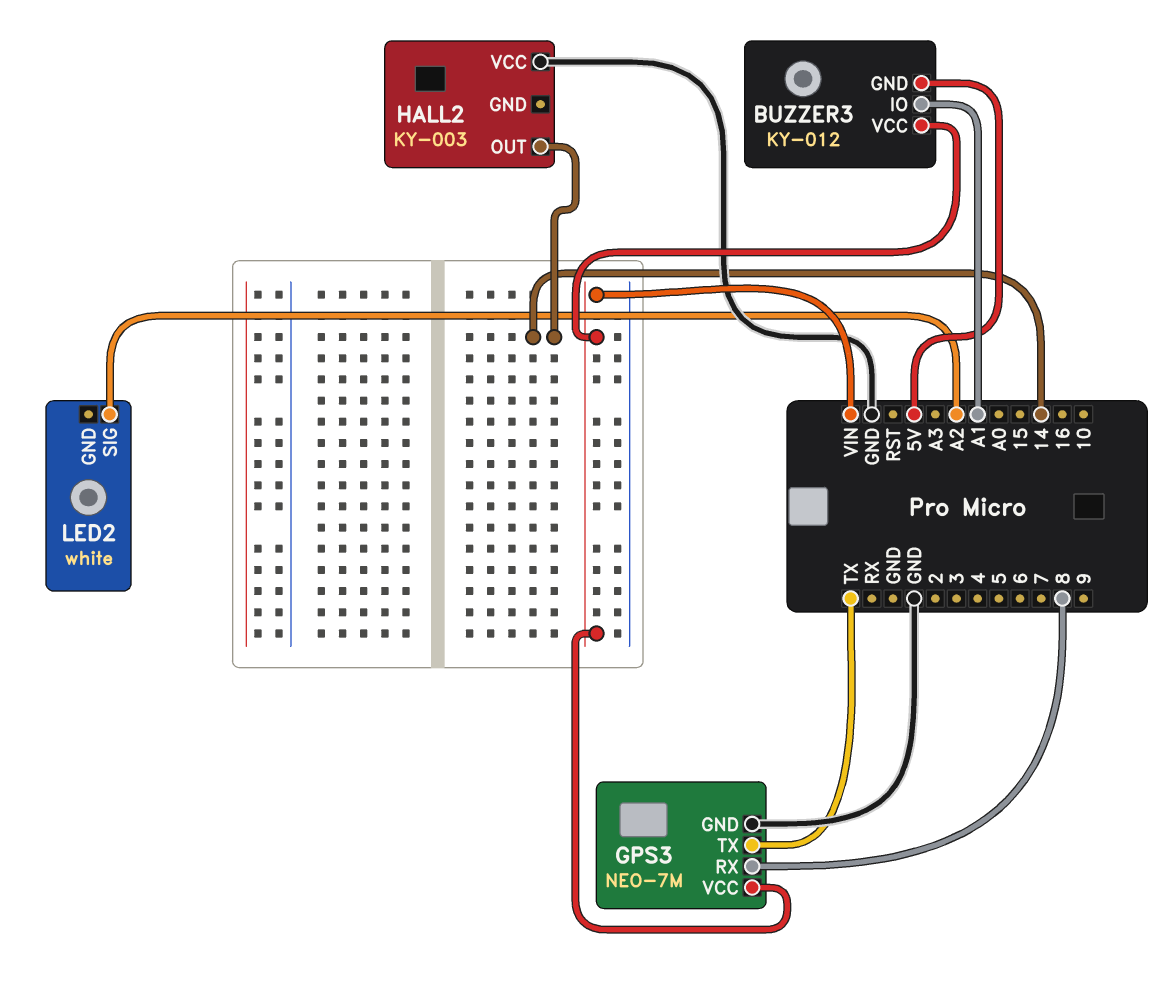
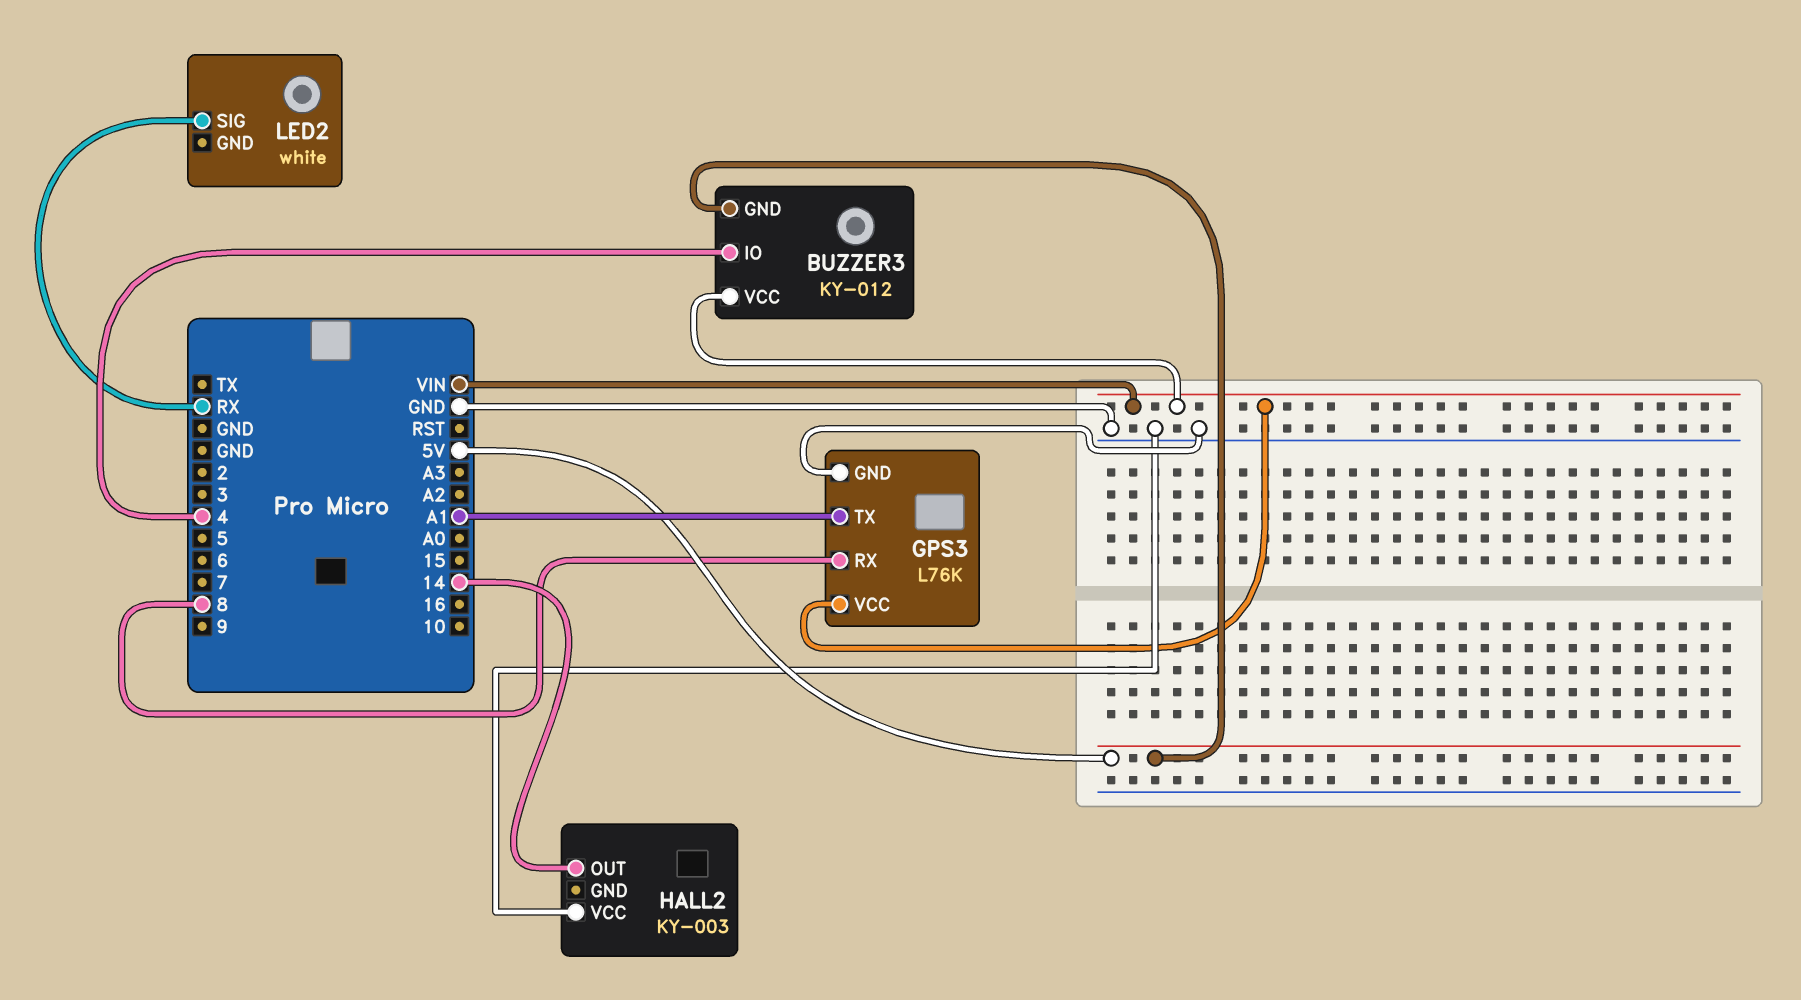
BUZZER3 pin IO: A1 -> 4
GPS3: NEO-7M -> L76K
GPS3 pin TX: TX -> A1
LED2 pin SIG: A2 -> RX

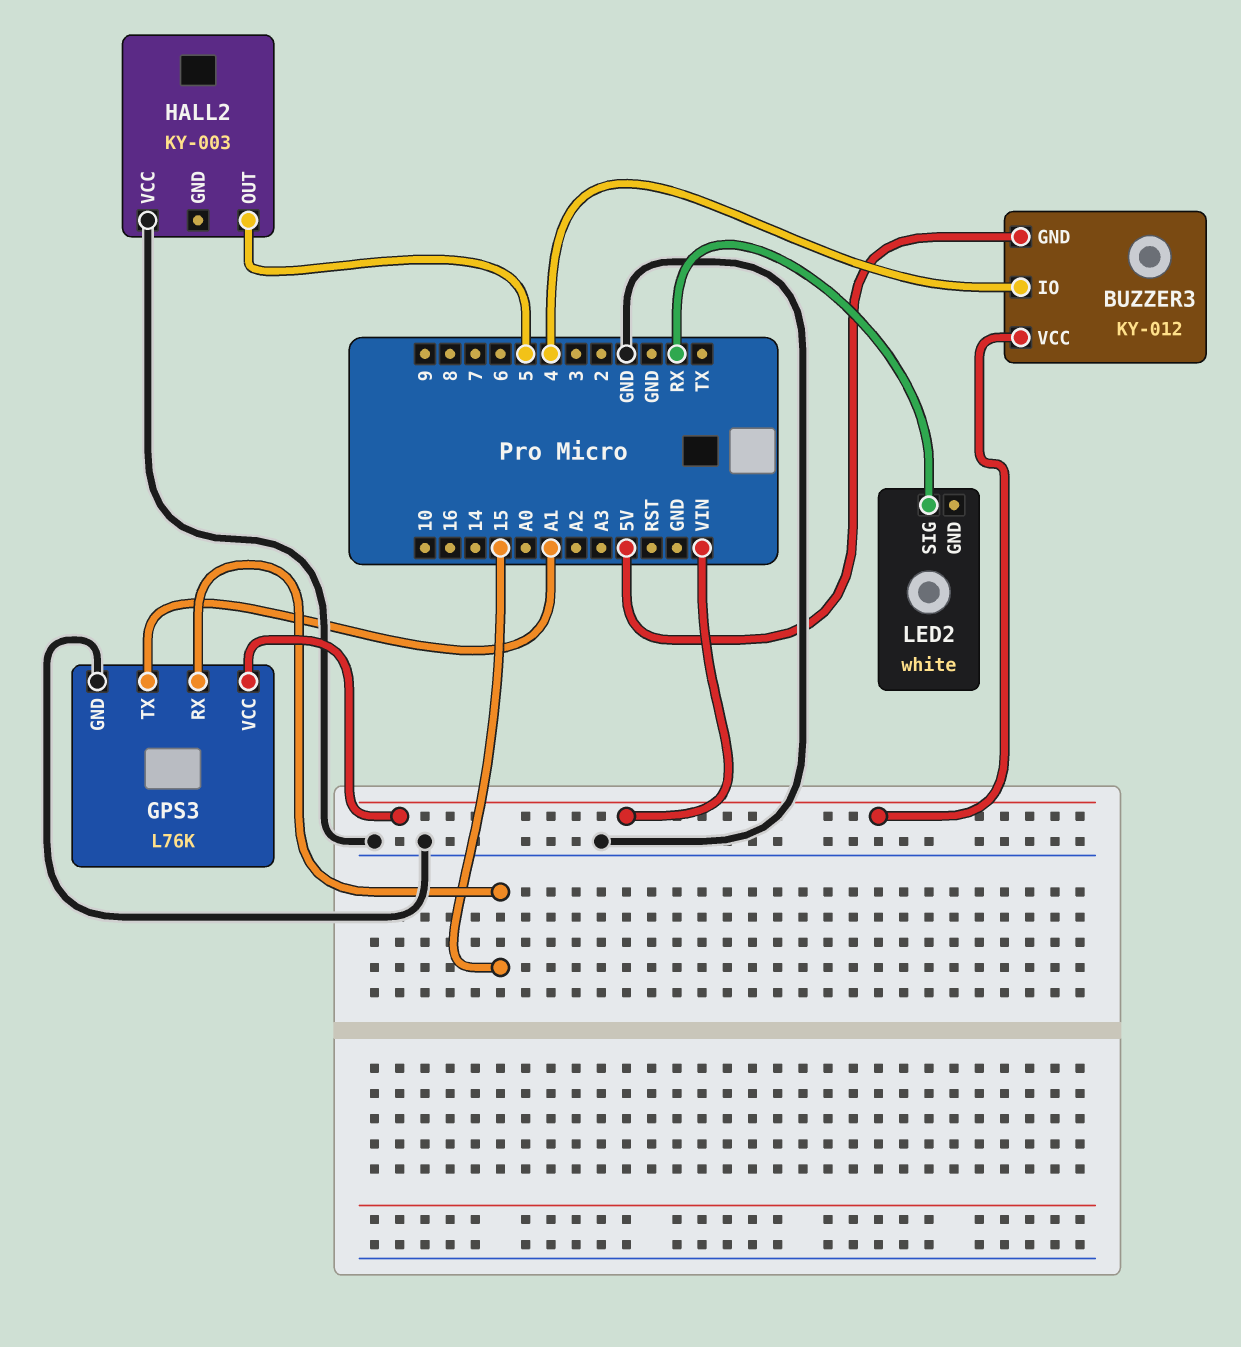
GPS3 pin RX: 8 -> 15
HALL2 pin OUT: 14 -> 5

